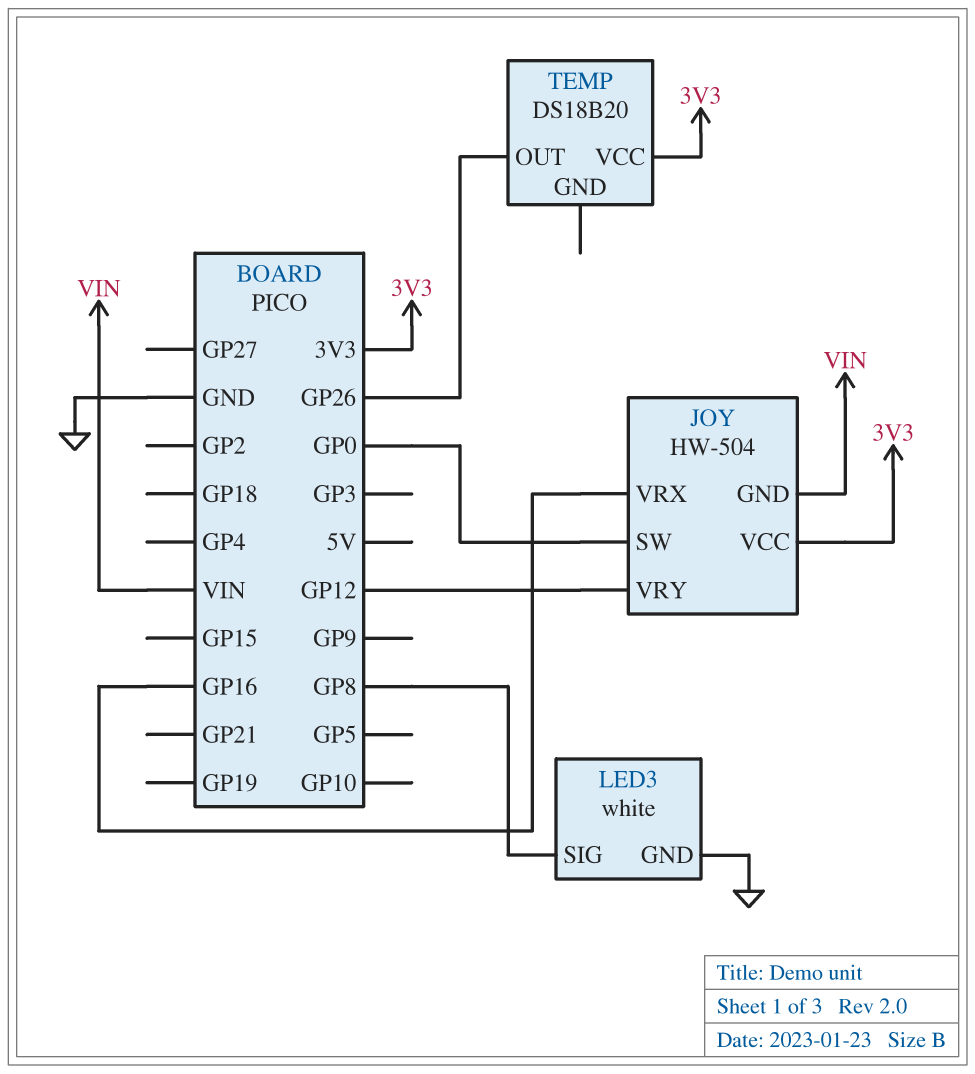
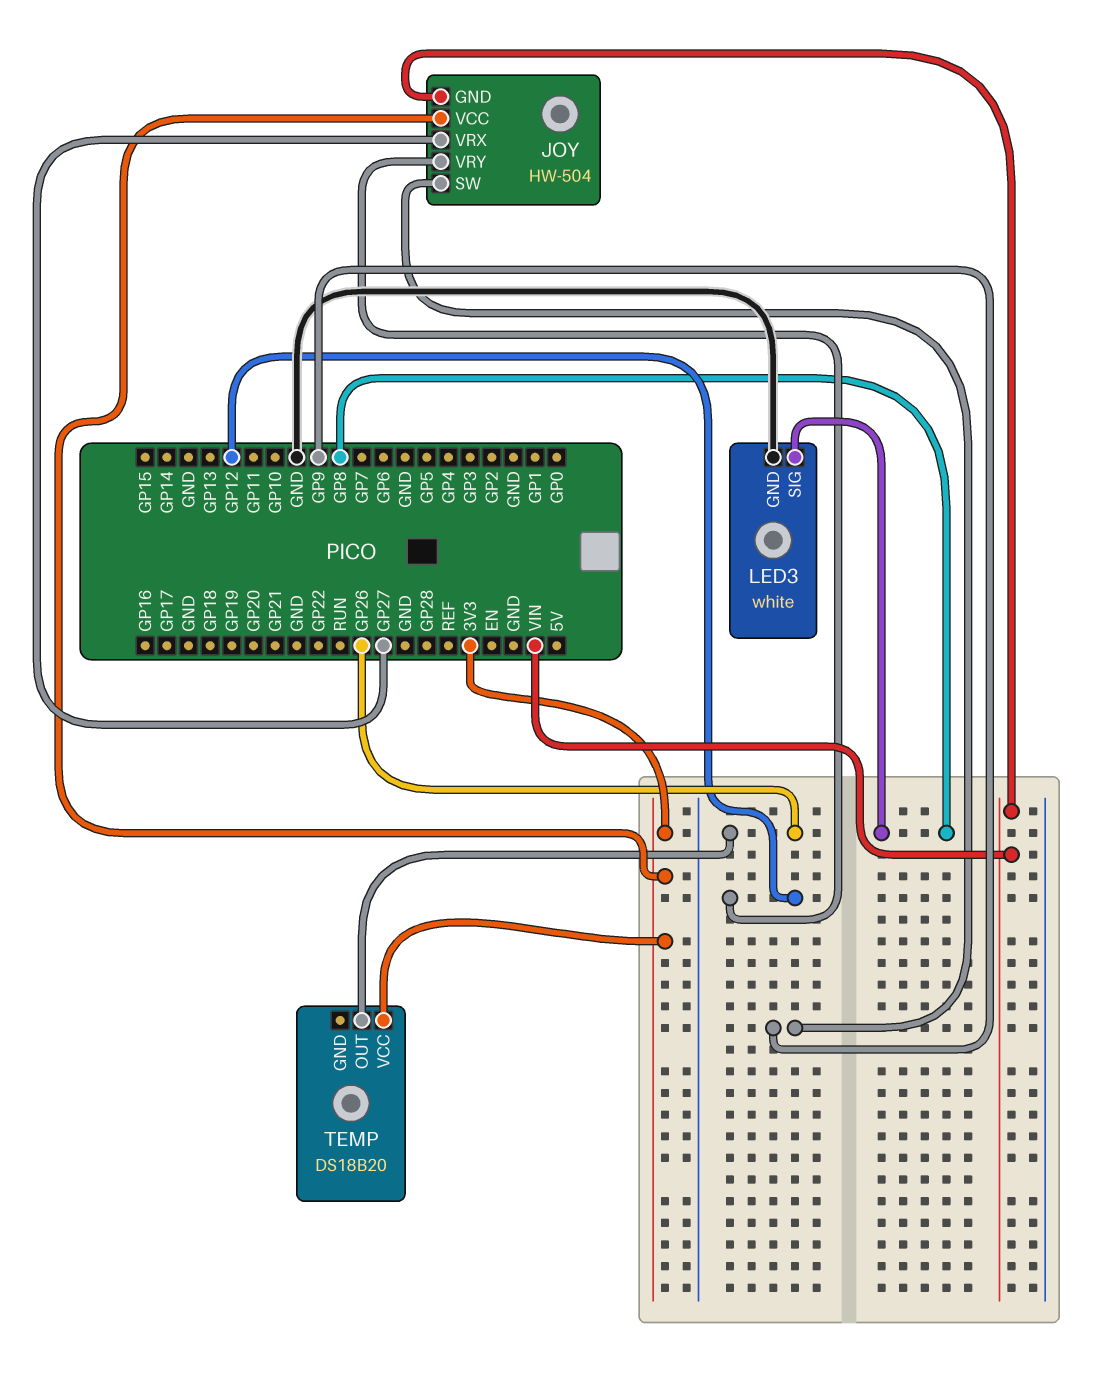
JOY pin SW: GP0 -> GP9
JOY pin VRX: GP16 -> GP27

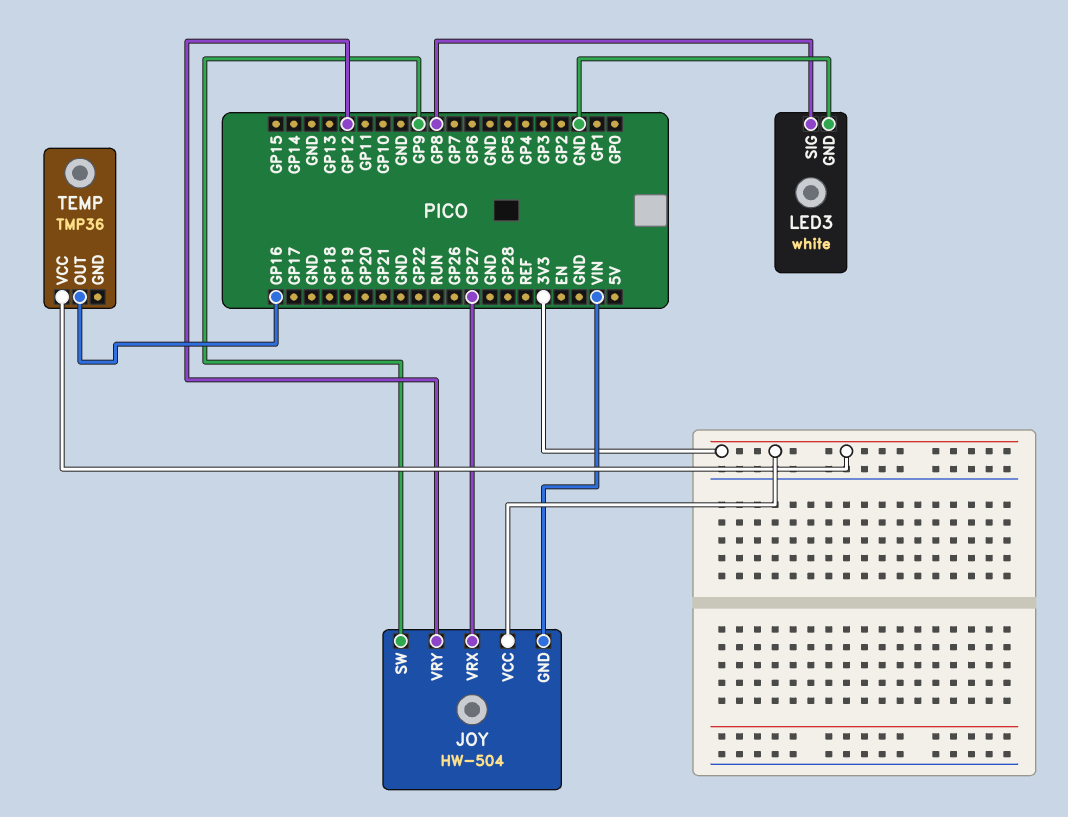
TEMP: DS18B20 -> TMP36
TEMP pin OUT: GP26 -> GP16

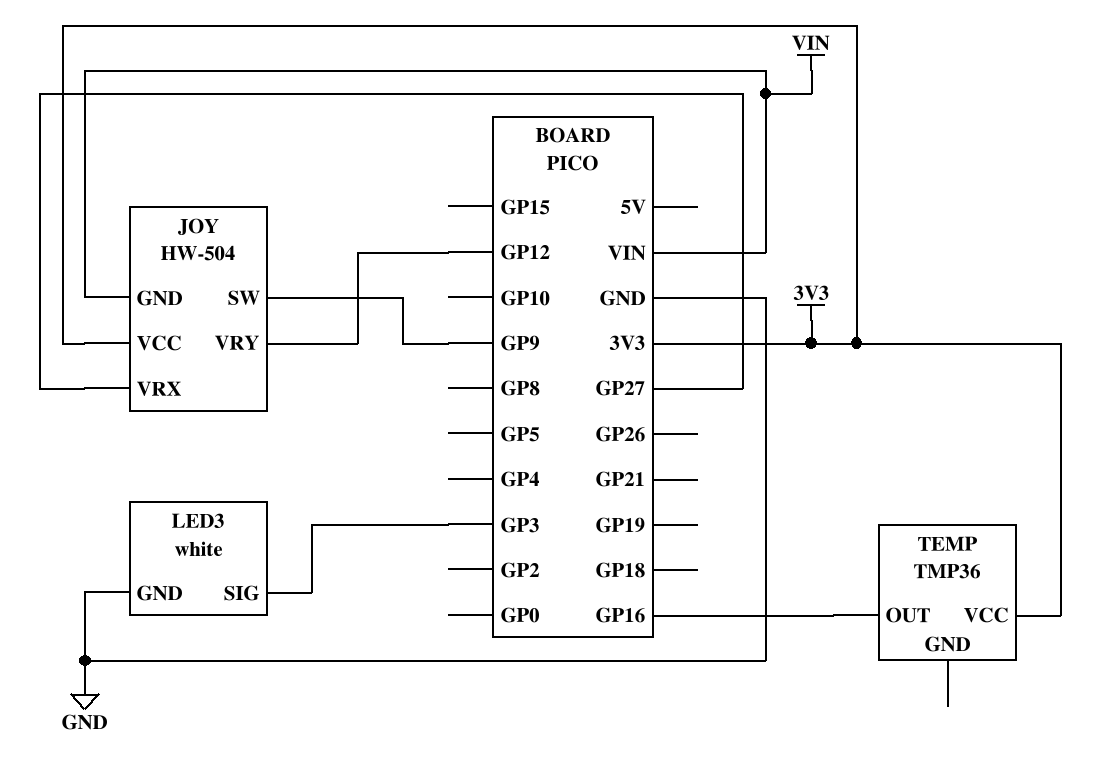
LED3 pin SIG: GP8 -> GP3

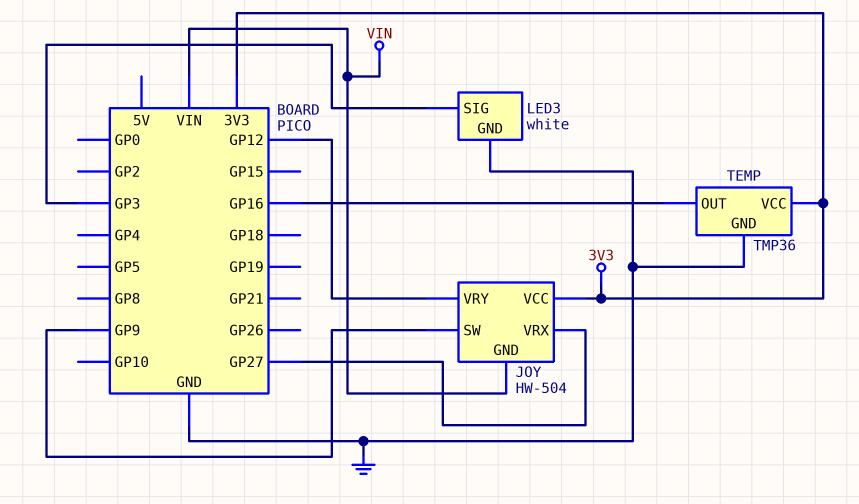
TEMP pin GND: none -> GND

